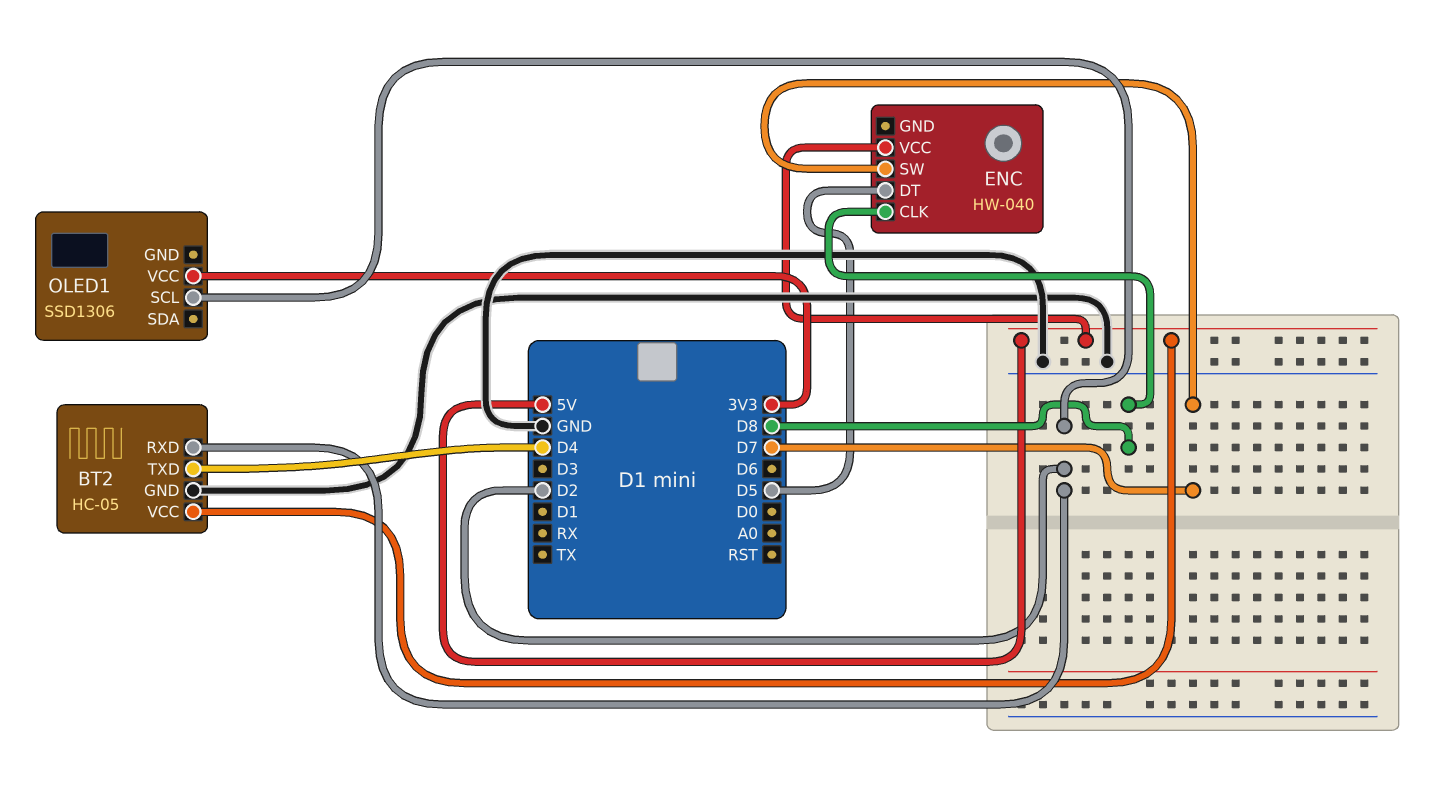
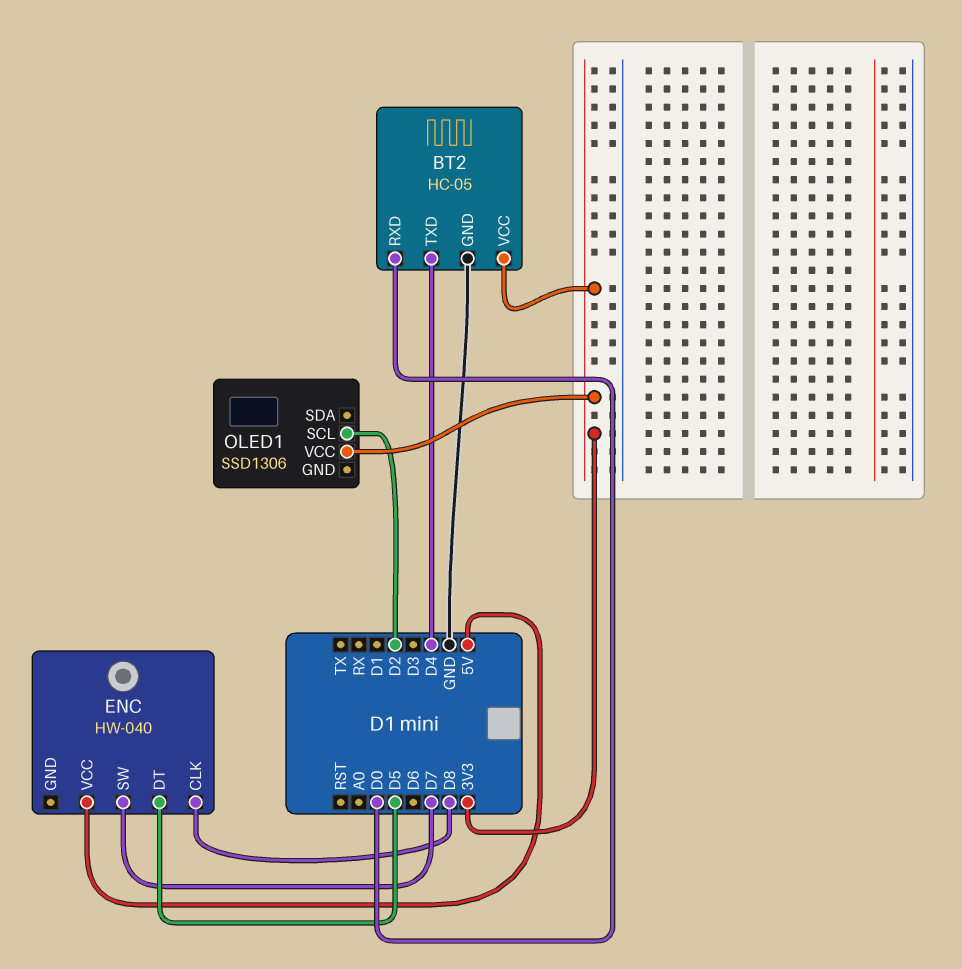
BT2 pin RXD: D2 -> D0
BT2 pin VCC: 5V -> 3V3

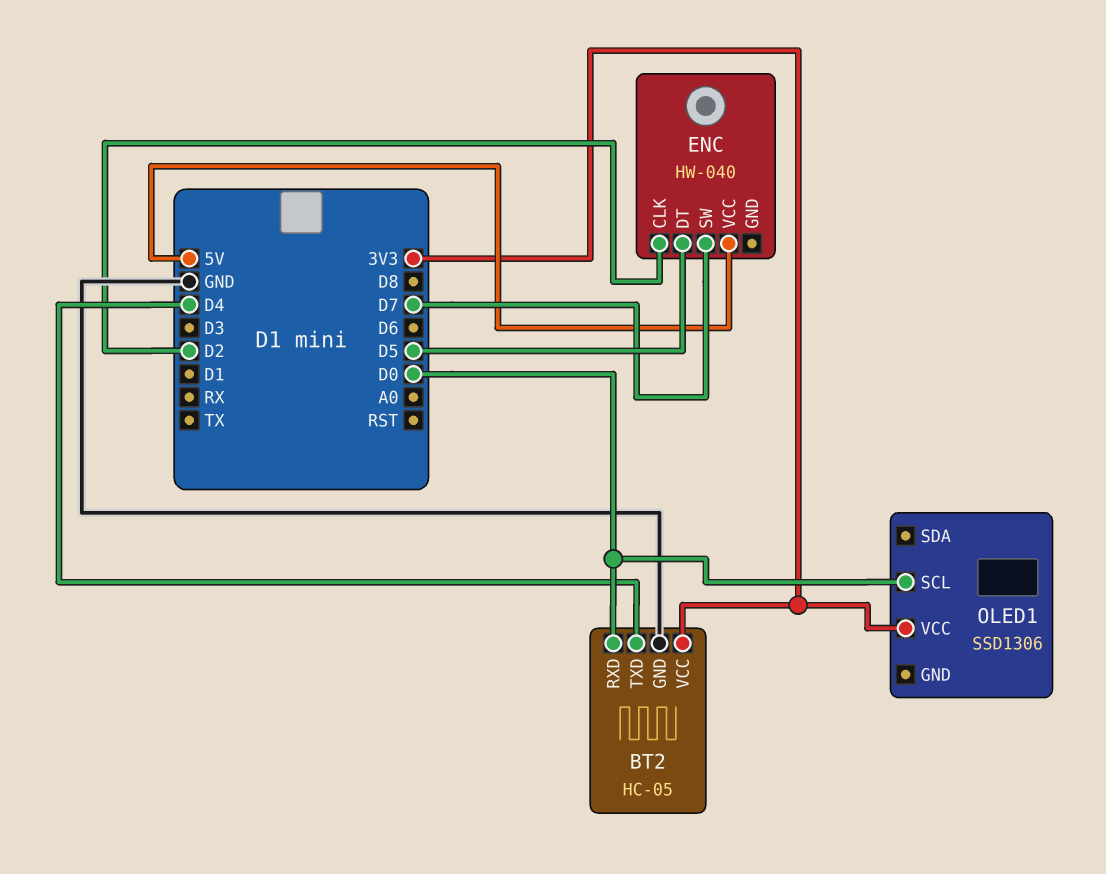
ENC pin CLK: D8 -> D2
OLED1 pin SCL: D2 -> D0

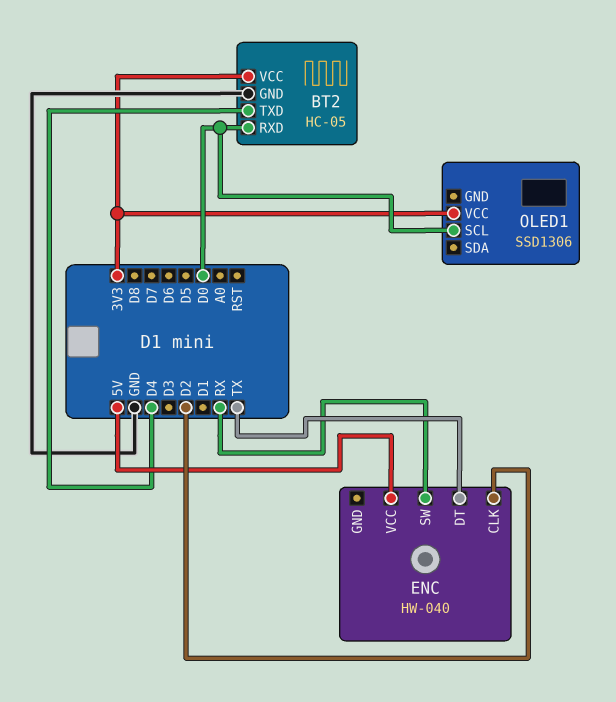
ENC pin DT: D5 -> TX
ENC pin SW: D7 -> RX

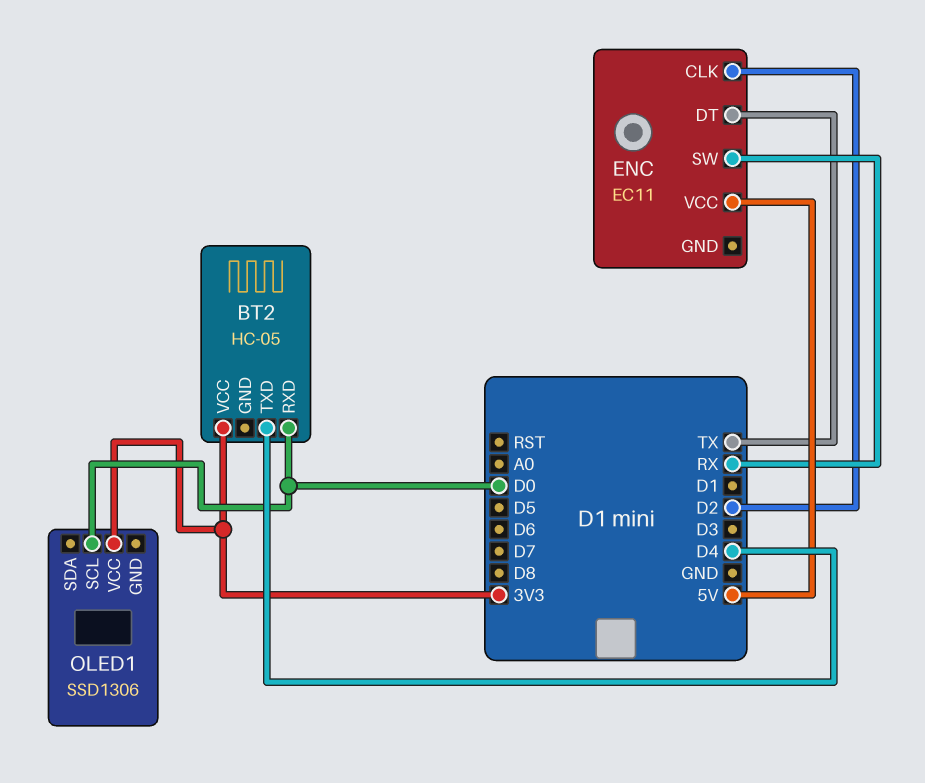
BT2 pin GND: GND -> none
ENC: HW-040 -> EC11

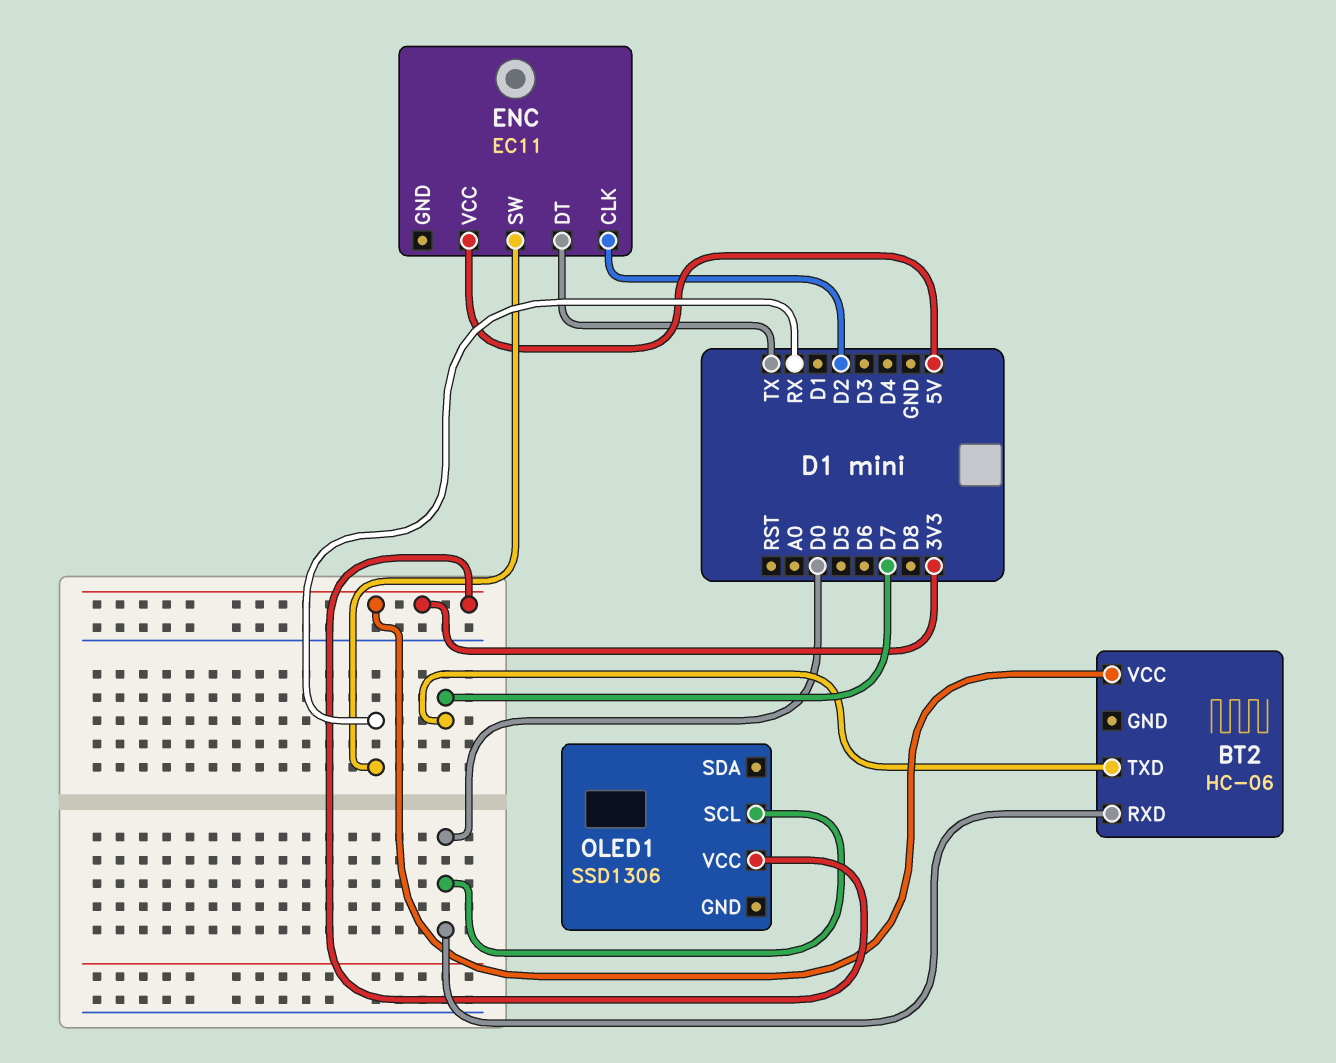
BT2: HC-05 -> HC-06
BT2 pin TXD: D4 -> D7

